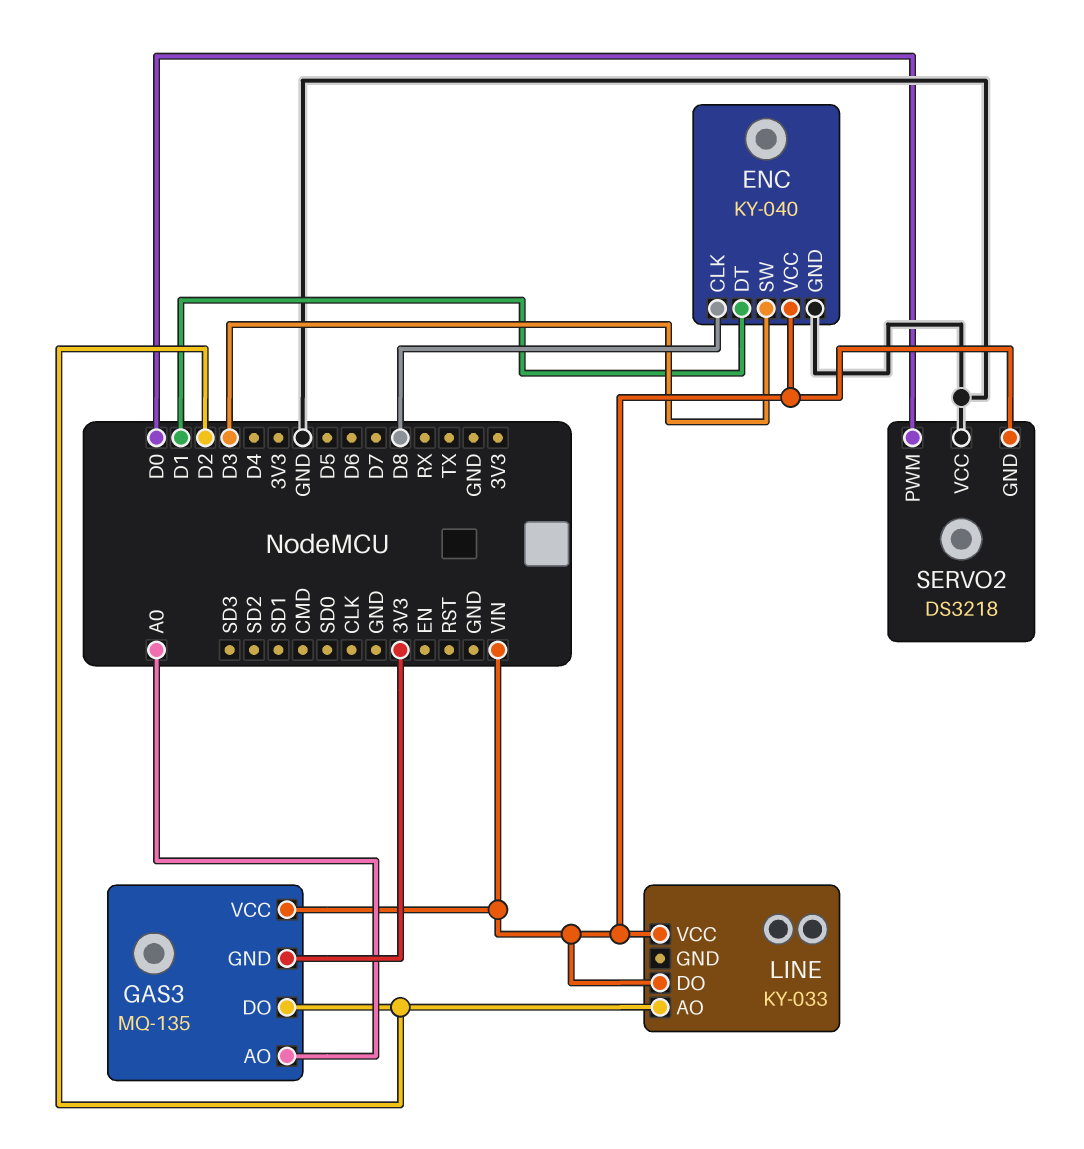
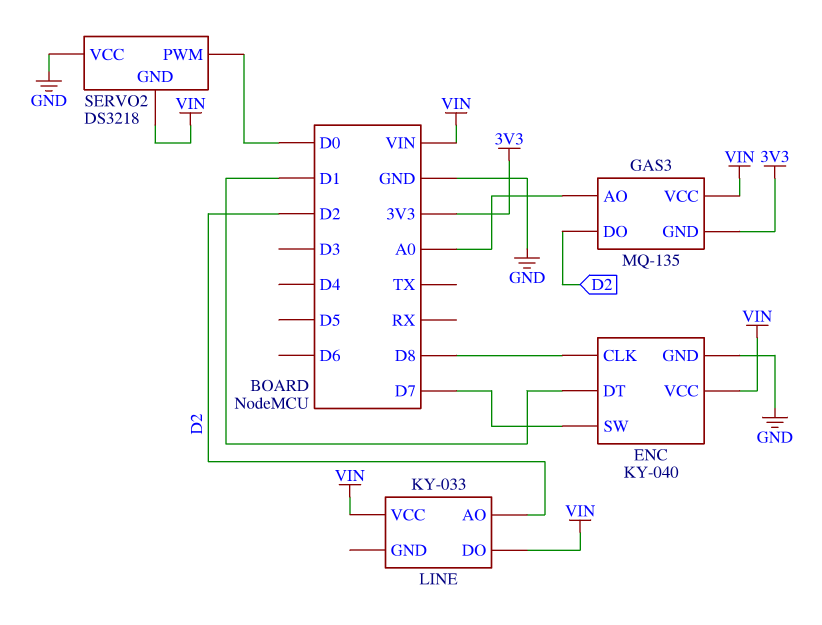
ENC pin SW: D3 -> D7

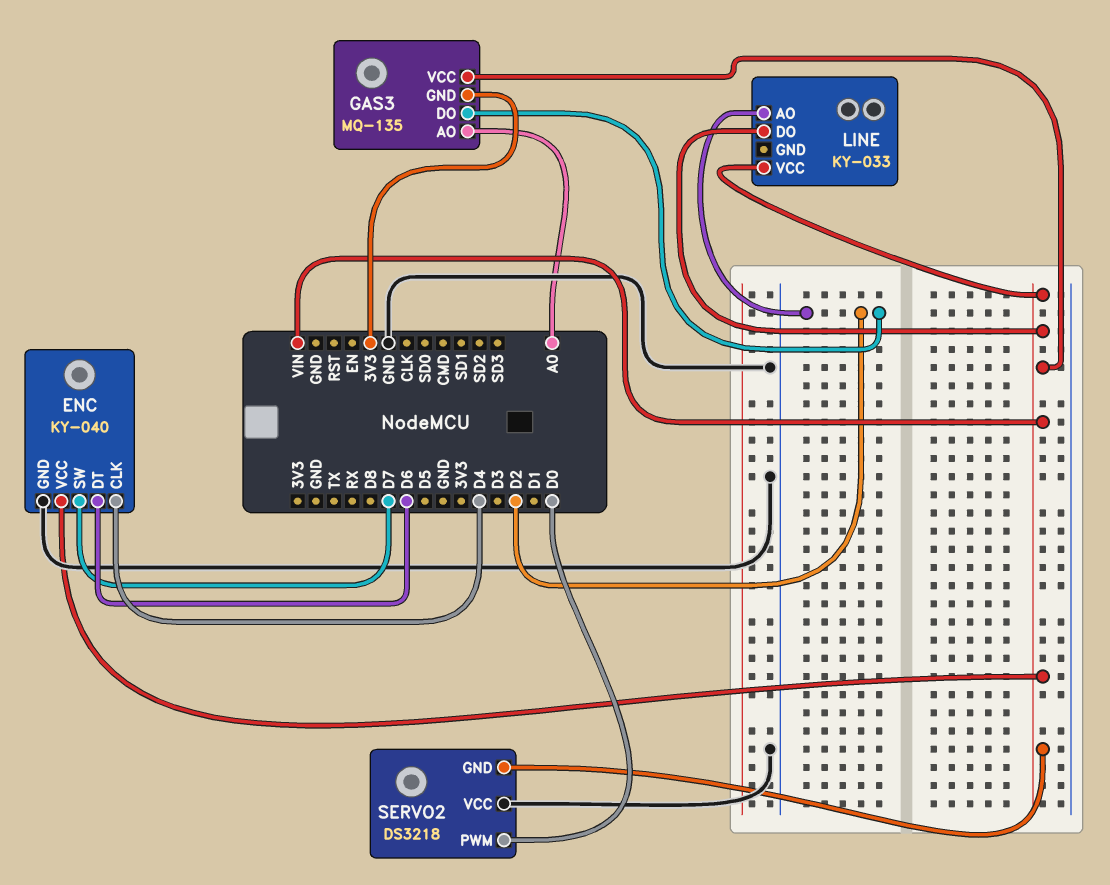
ENC pin CLK: D8 -> D4
ENC pin DT: D1 -> D6

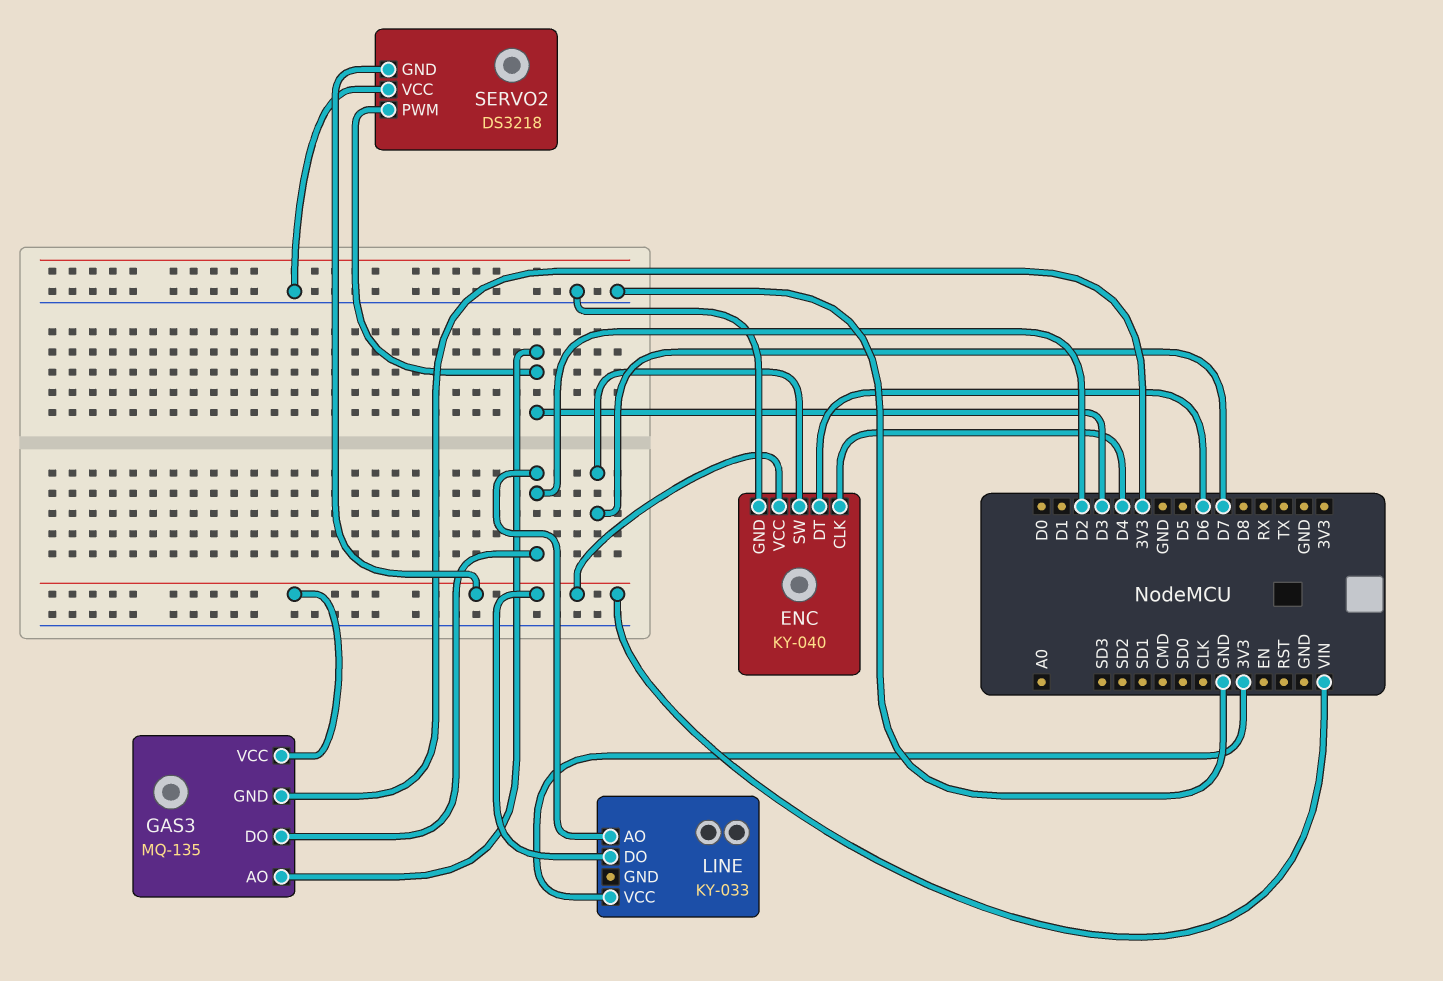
GAS3 pin AO: A0 -> D3
LINE pin VCC: VIN -> 3V3
SERVO2 pin PWM: D0 -> D3

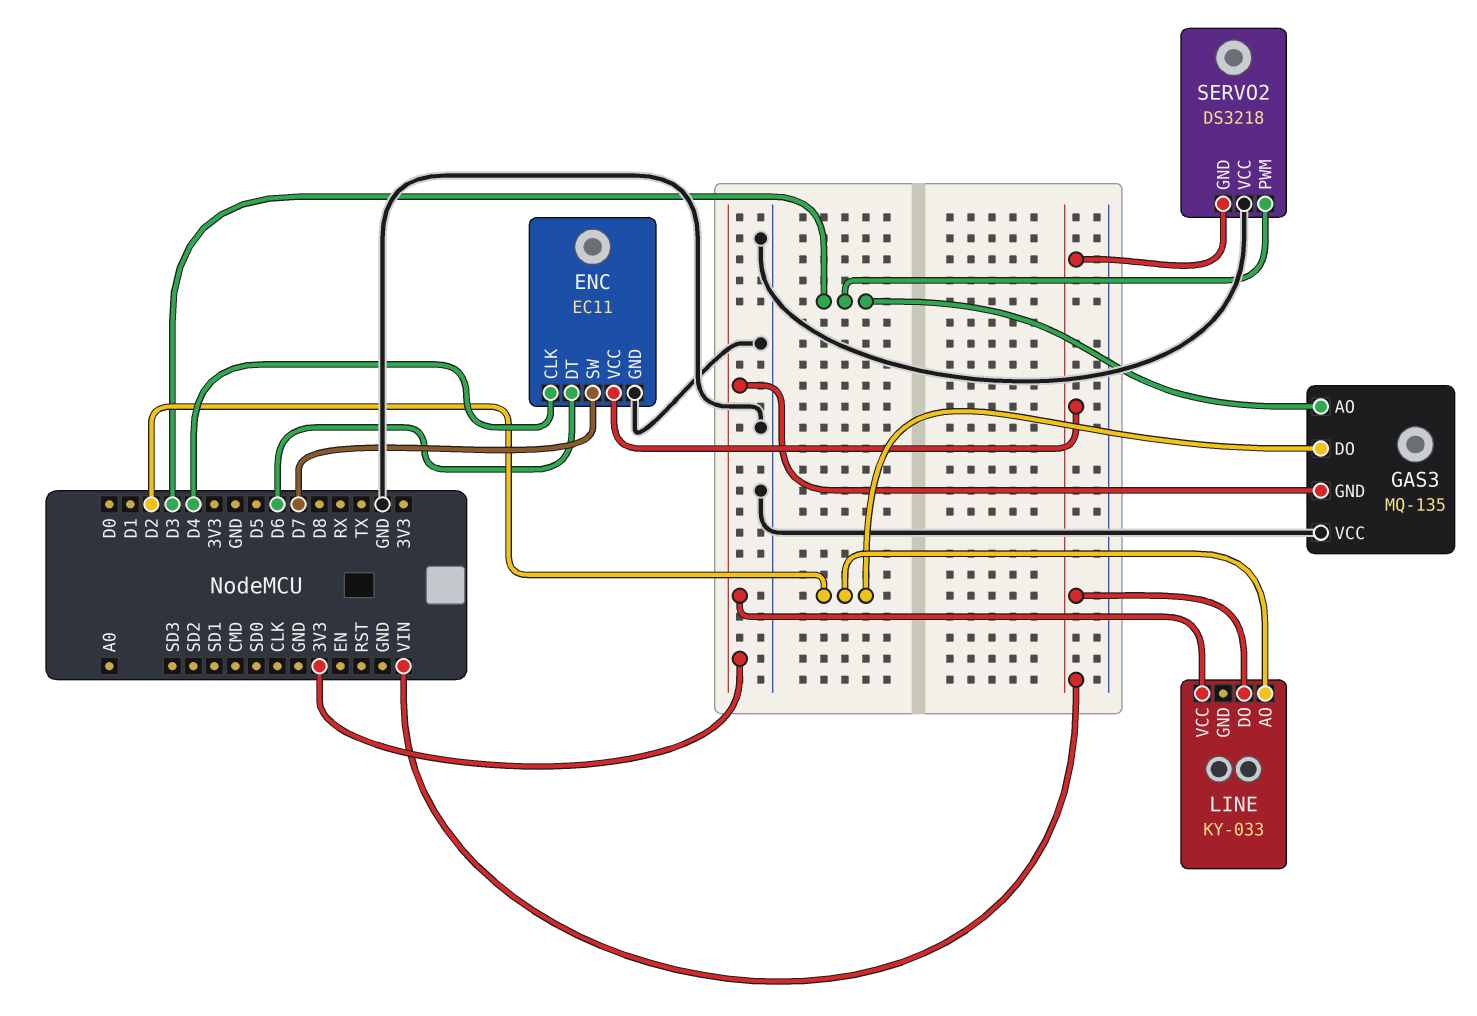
ENC: KY-040 -> EC11
GAS3 pin VCC: VIN -> GND

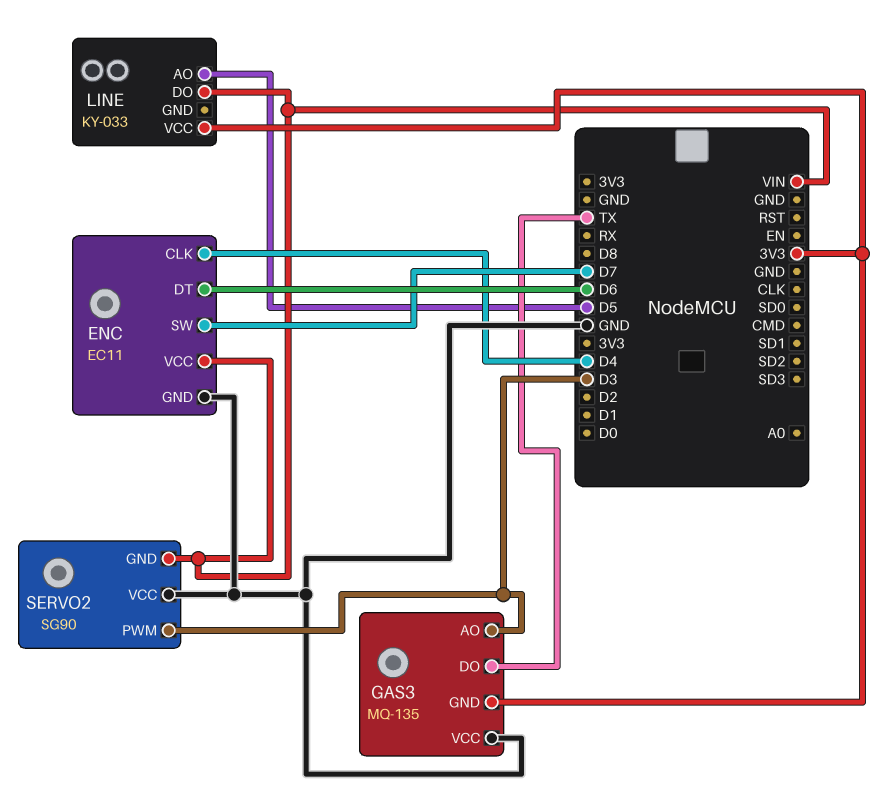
GAS3 pin DO: D2 -> TX
LINE pin AO: D2 -> D5
SERVO2: DS3218 -> SG90

